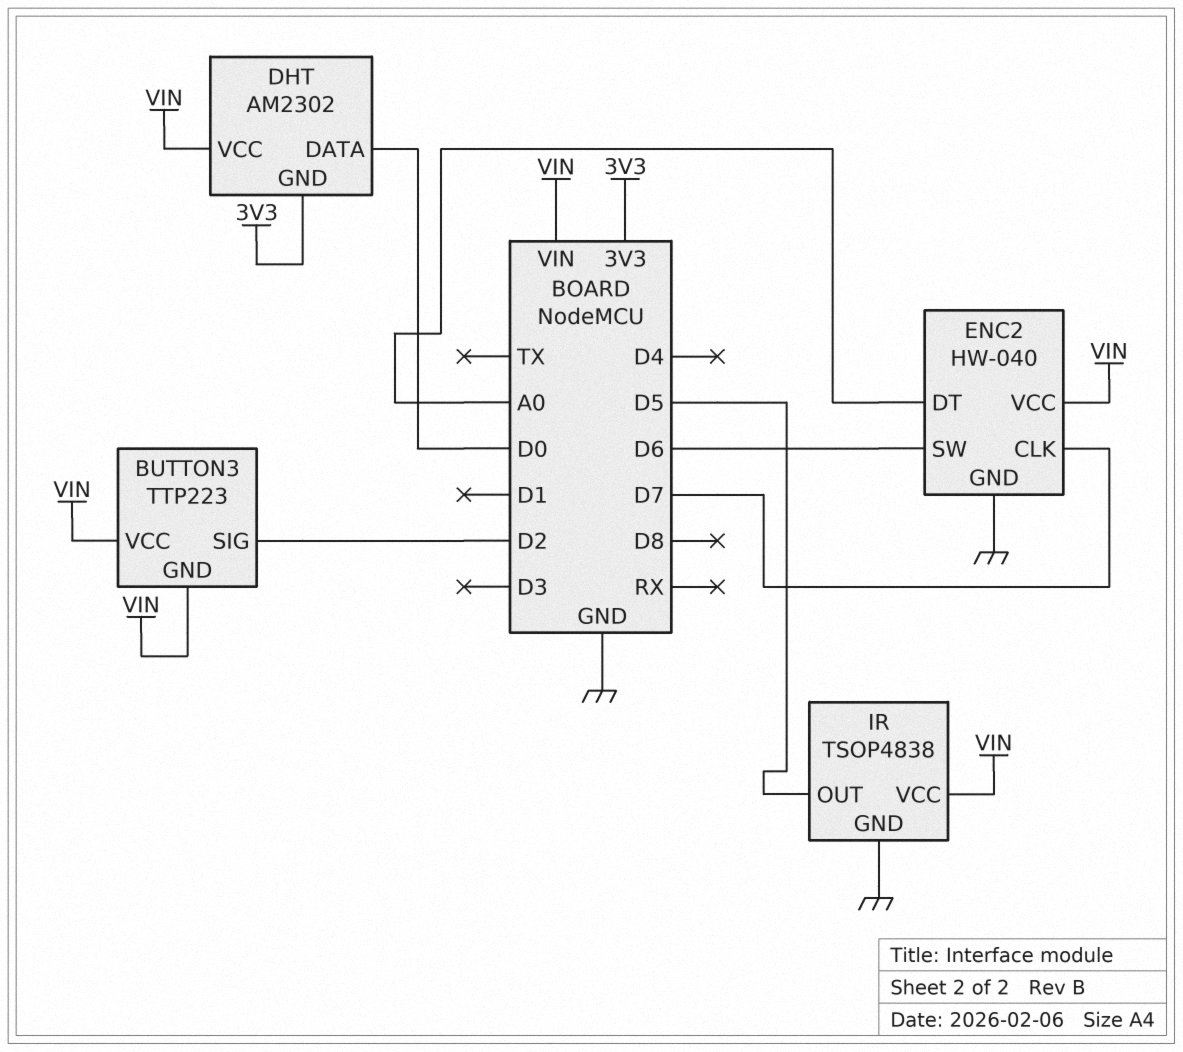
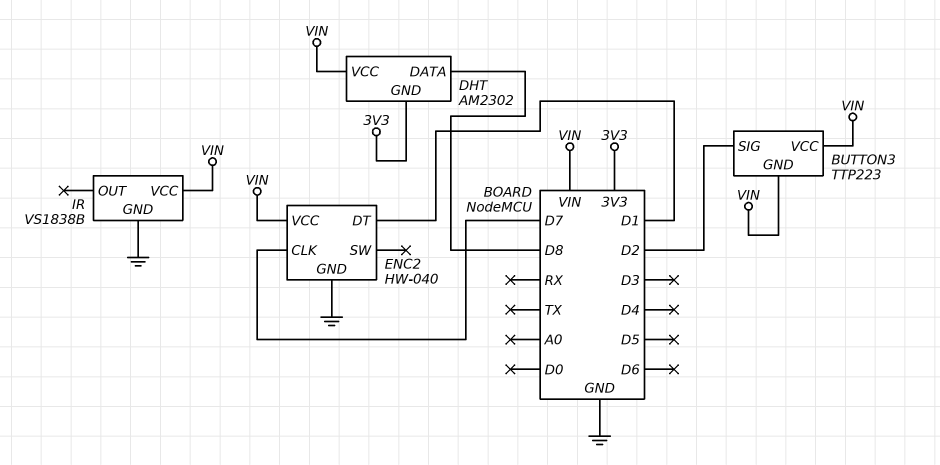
DHT pin DATA: D0 -> D8
ENC2 pin DT: A0 -> D1
ENC2 pin SW: D6 -> none
IR: TSOP4838 -> VS1838B
IR pin OUT: D5 -> none

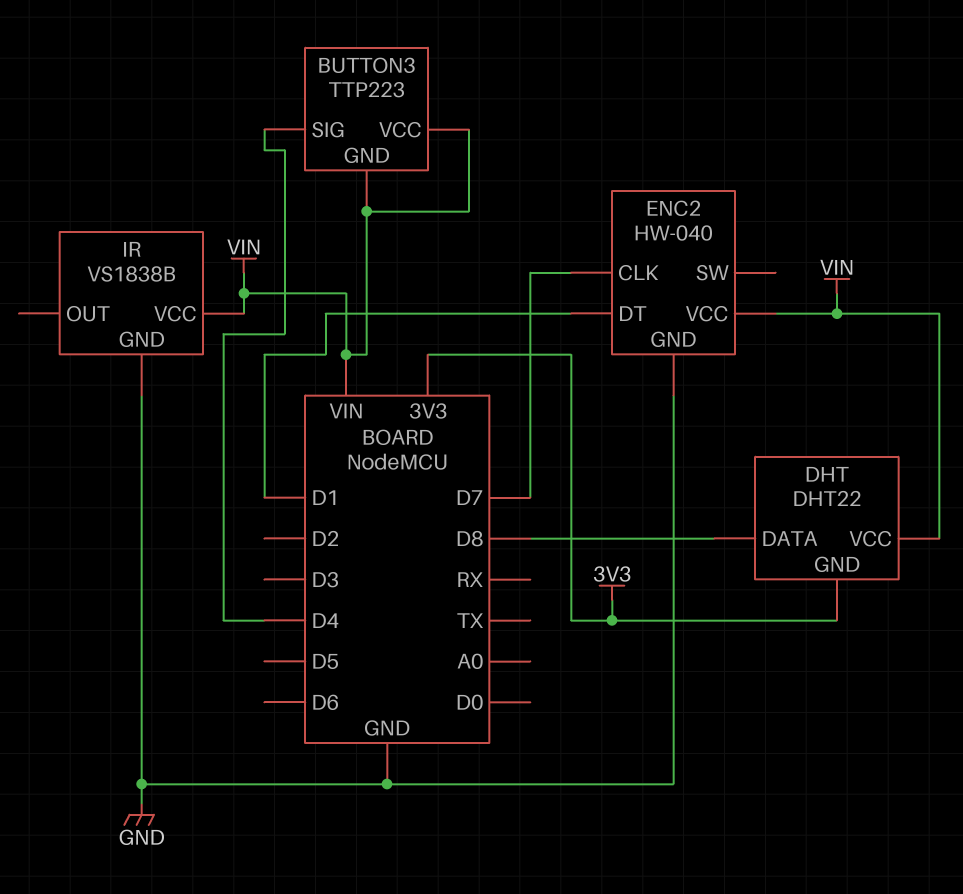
BUTTON3 pin SIG: D2 -> D4
DHT: AM2302 -> DHT22

